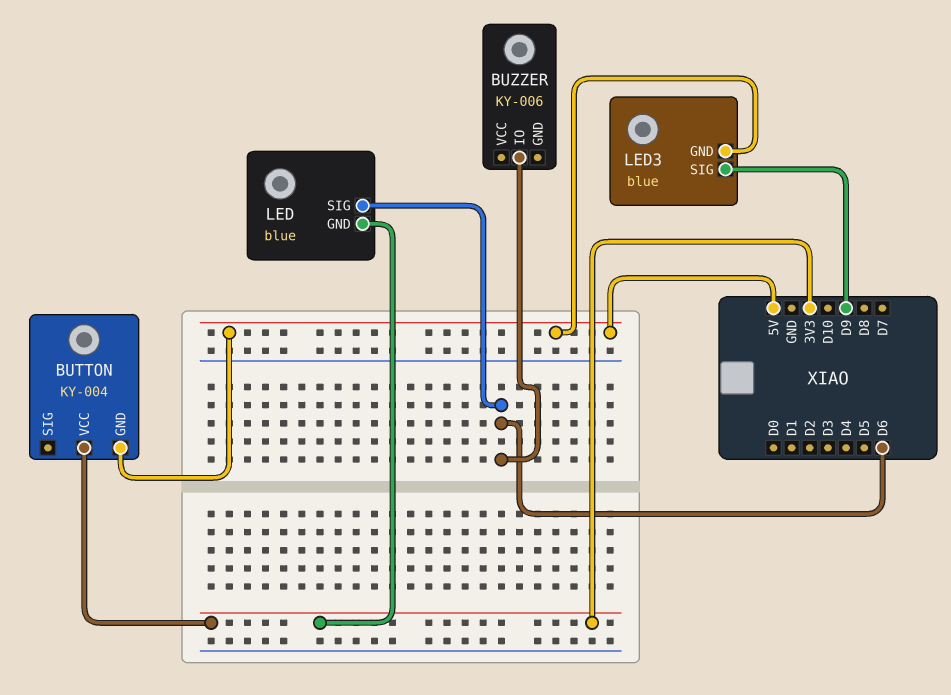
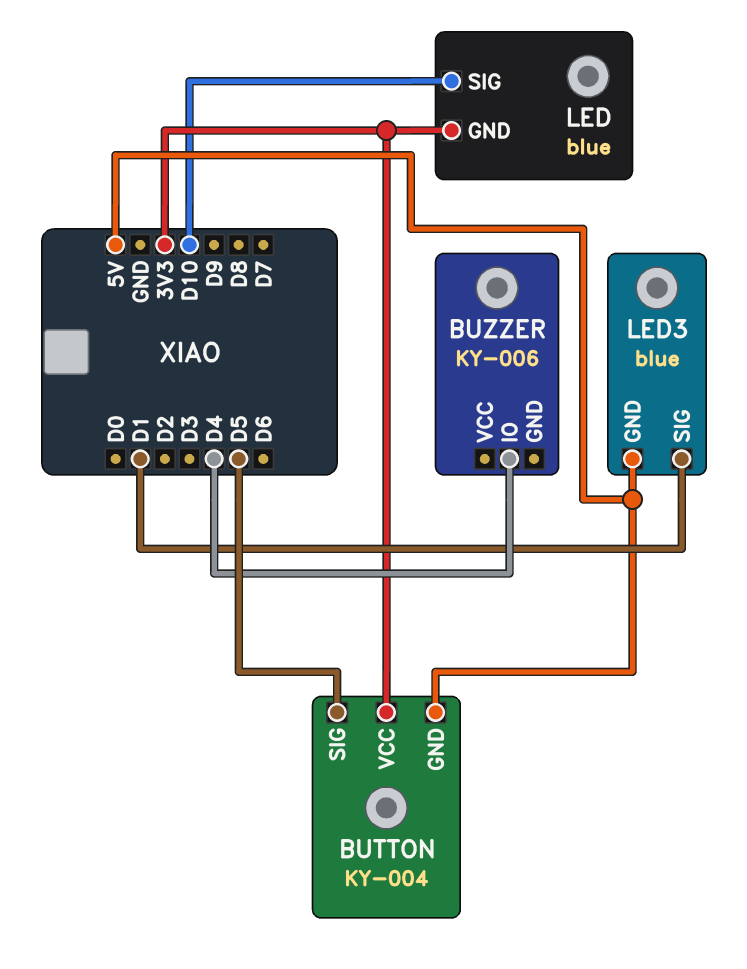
BUTTON pin SIG: none -> D5
BUZZER pin IO: D6 -> D4
LED pin SIG: D6 -> D10
LED3 pin SIG: D9 -> D1

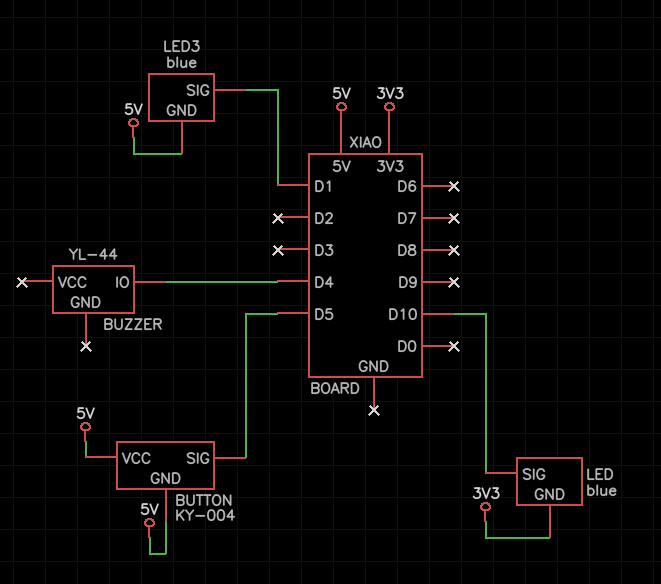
BUTTON pin VCC: 3V3 -> 5V
BUZZER: KY-006 -> YL-44

